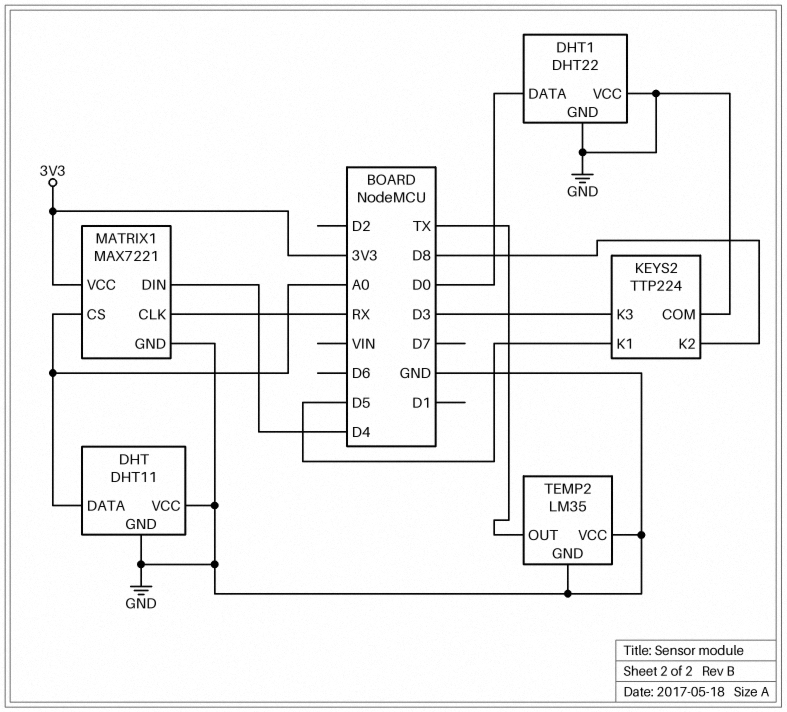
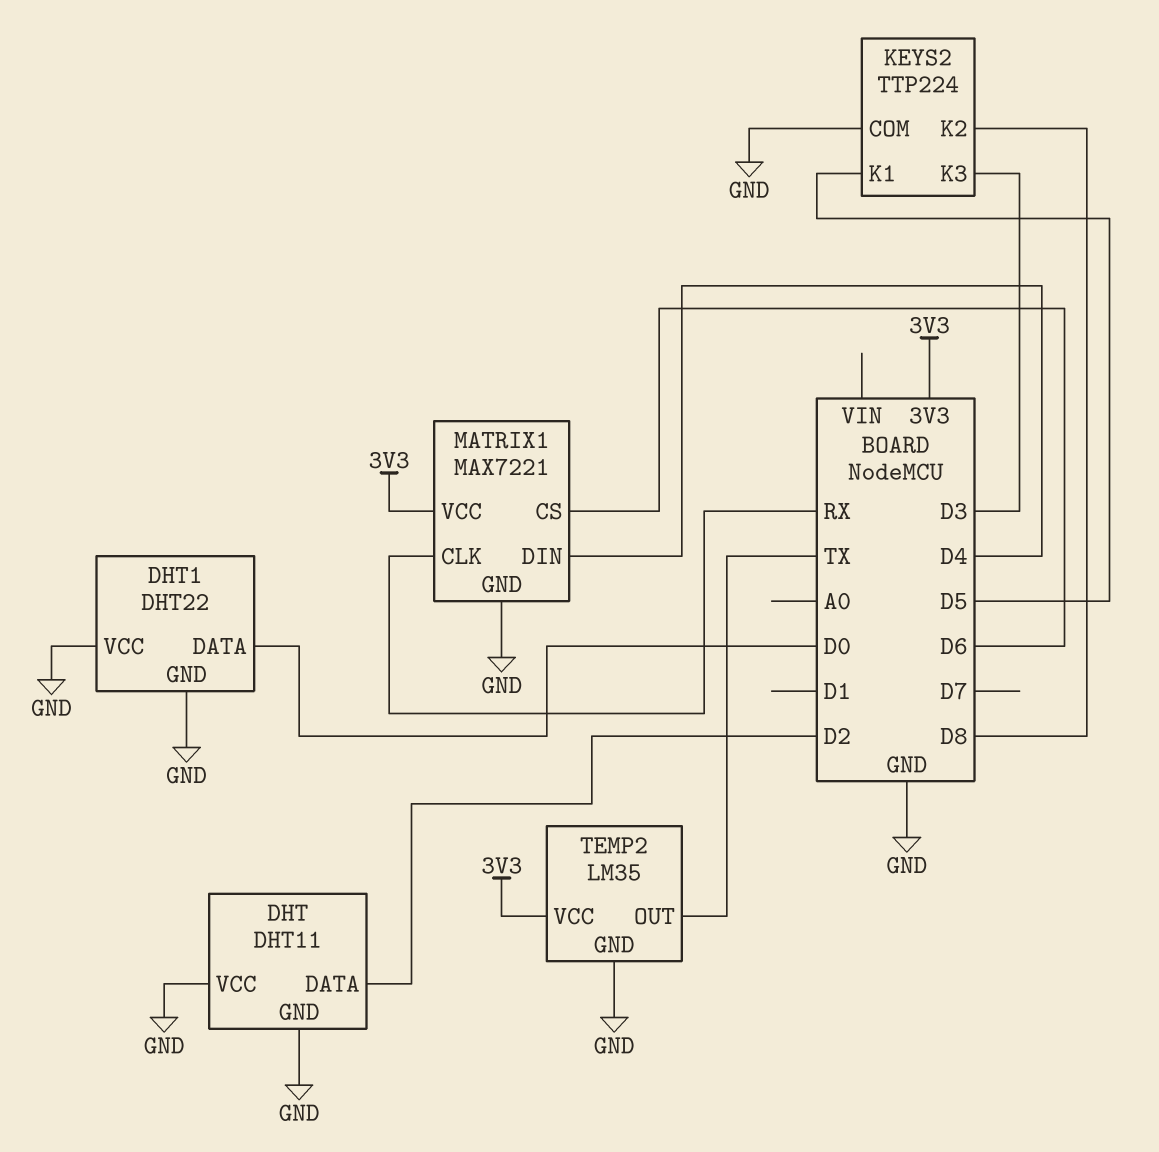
DHT pin DATA: A0 -> D2
MATRIX1 pin CS: A0 -> D6
TEMP2 pin VCC: GND -> 3V3

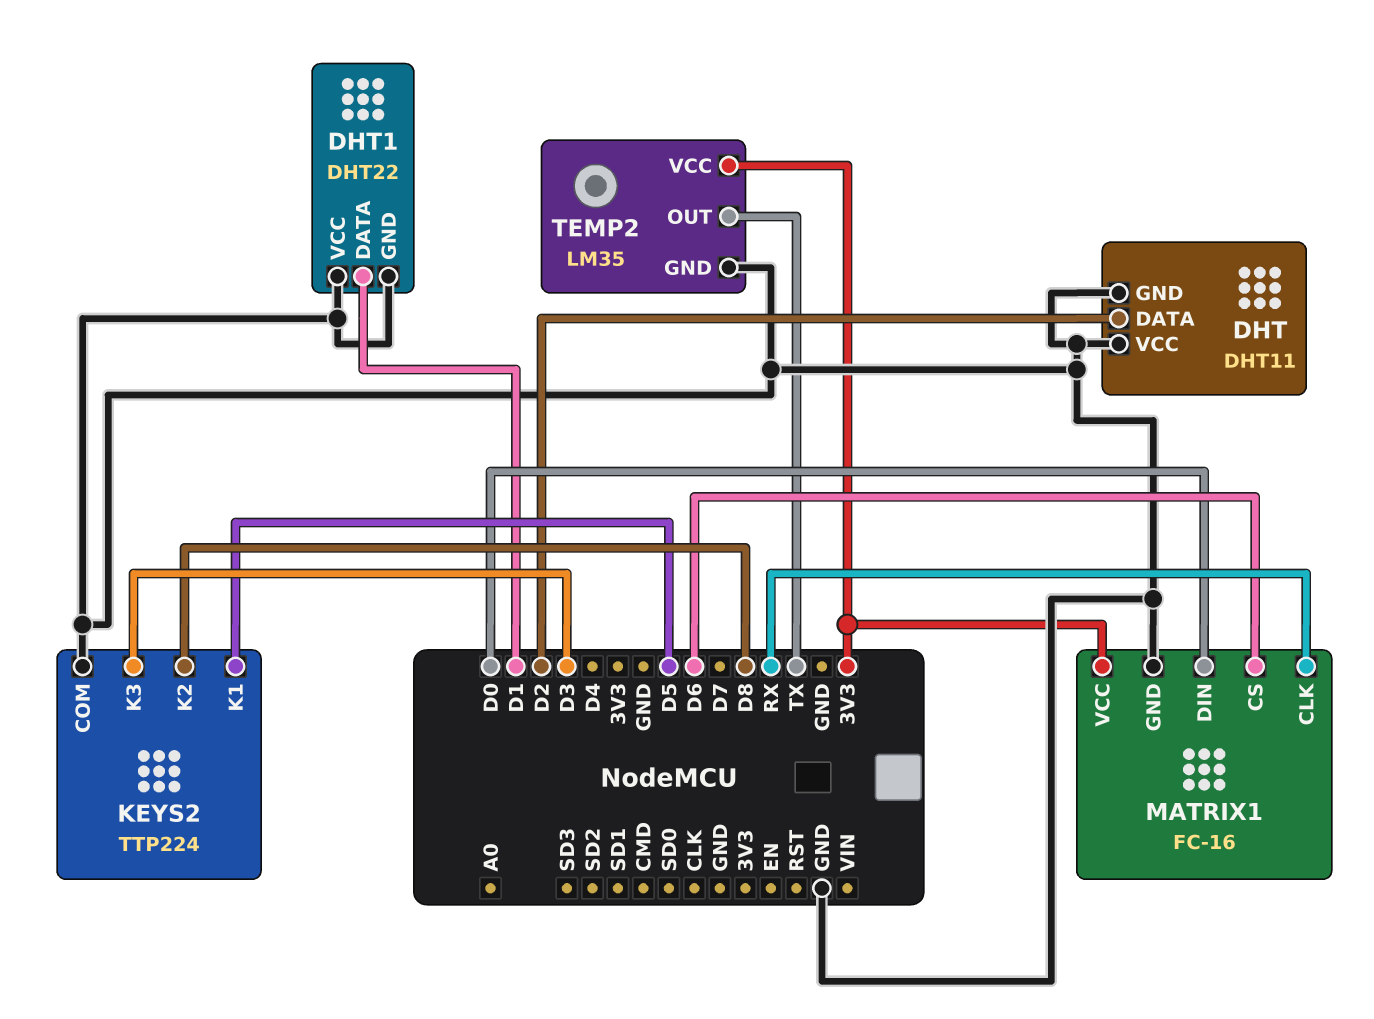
DHT1 pin DATA: D0 -> D1
MATRIX1: MAX7221 -> FC-16
MATRIX1 pin DIN: D4 -> D0

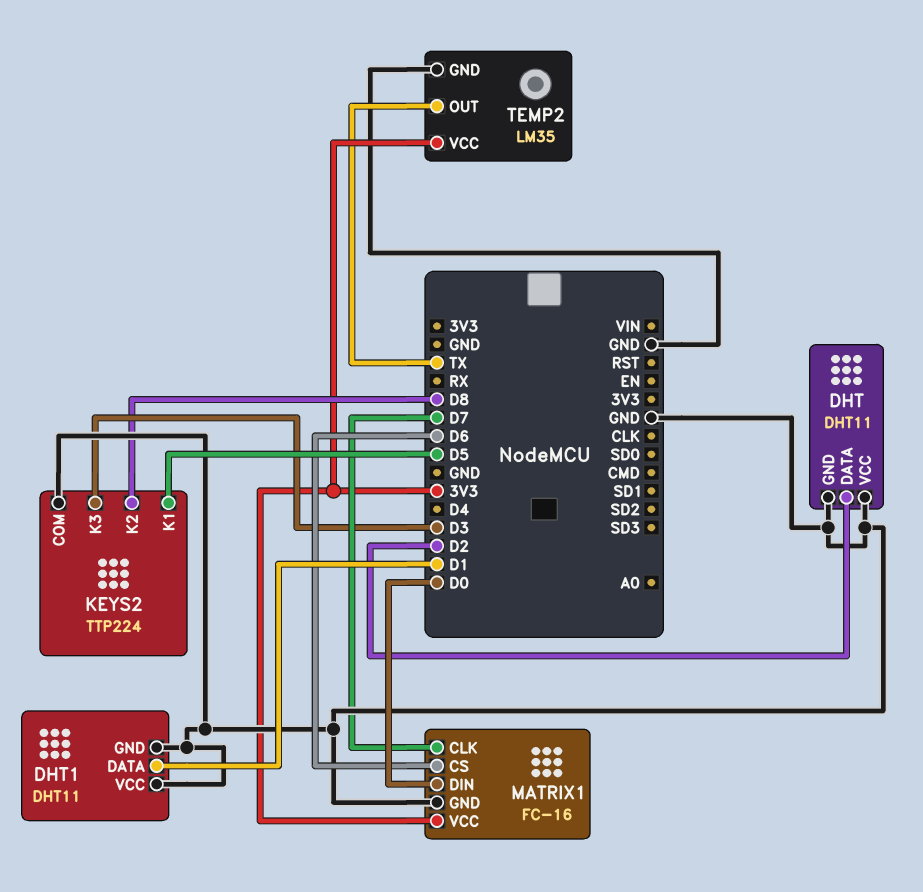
DHT1: DHT22 -> DHT11
MATRIX1 pin CLK: RX -> D7

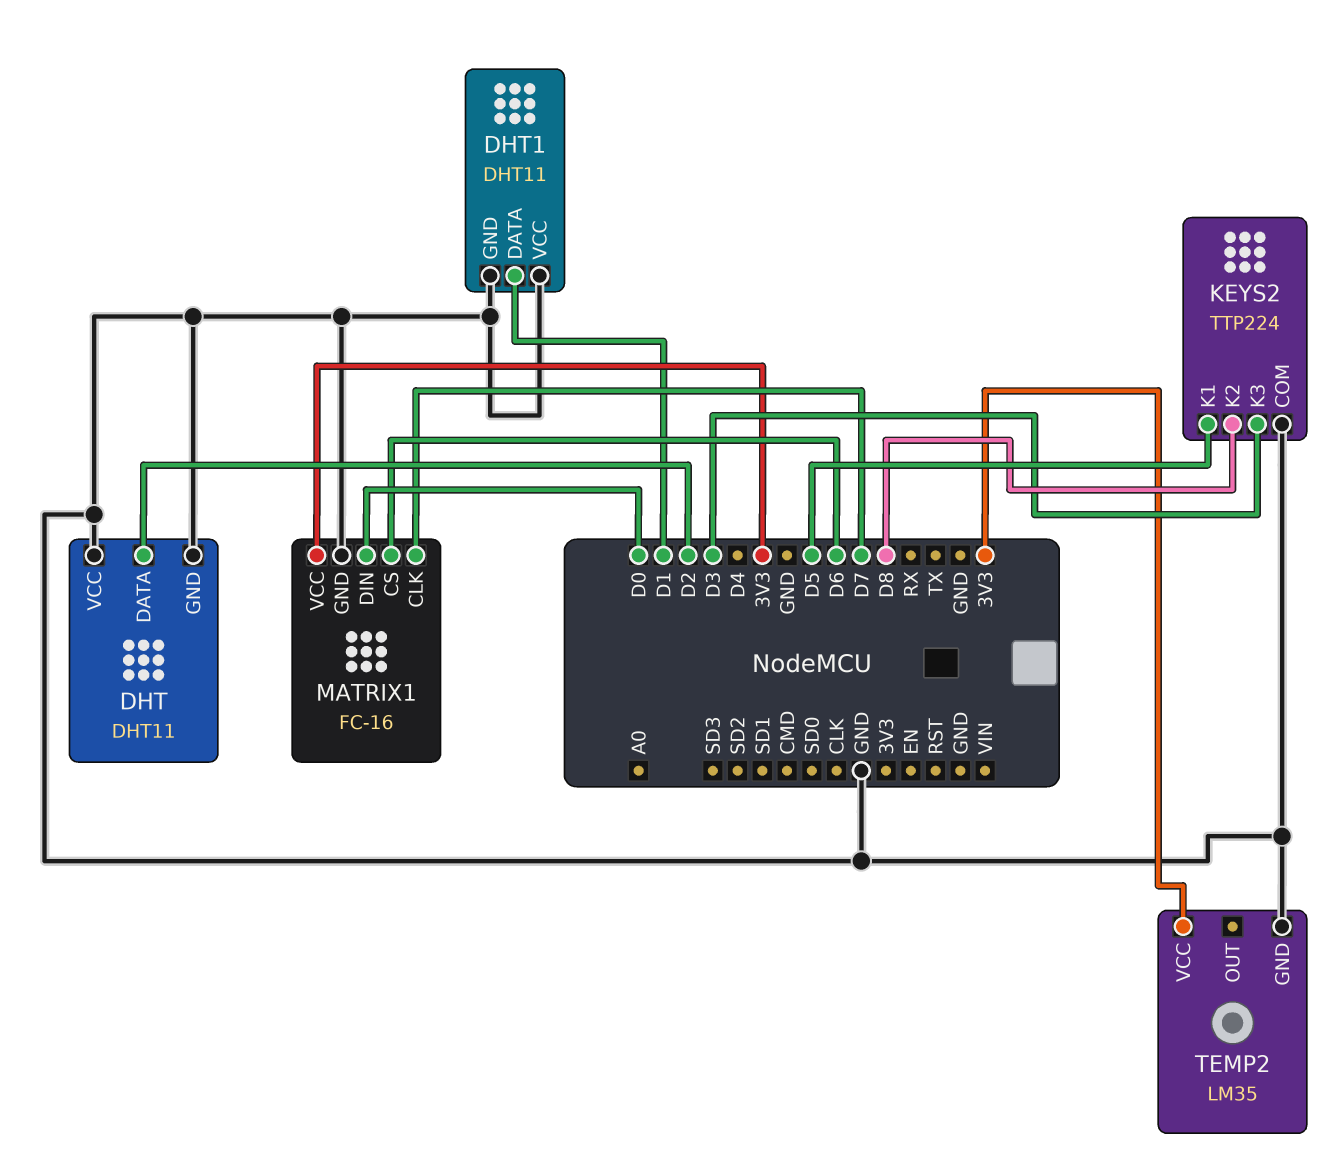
TEMP2 pin OUT: TX -> none

